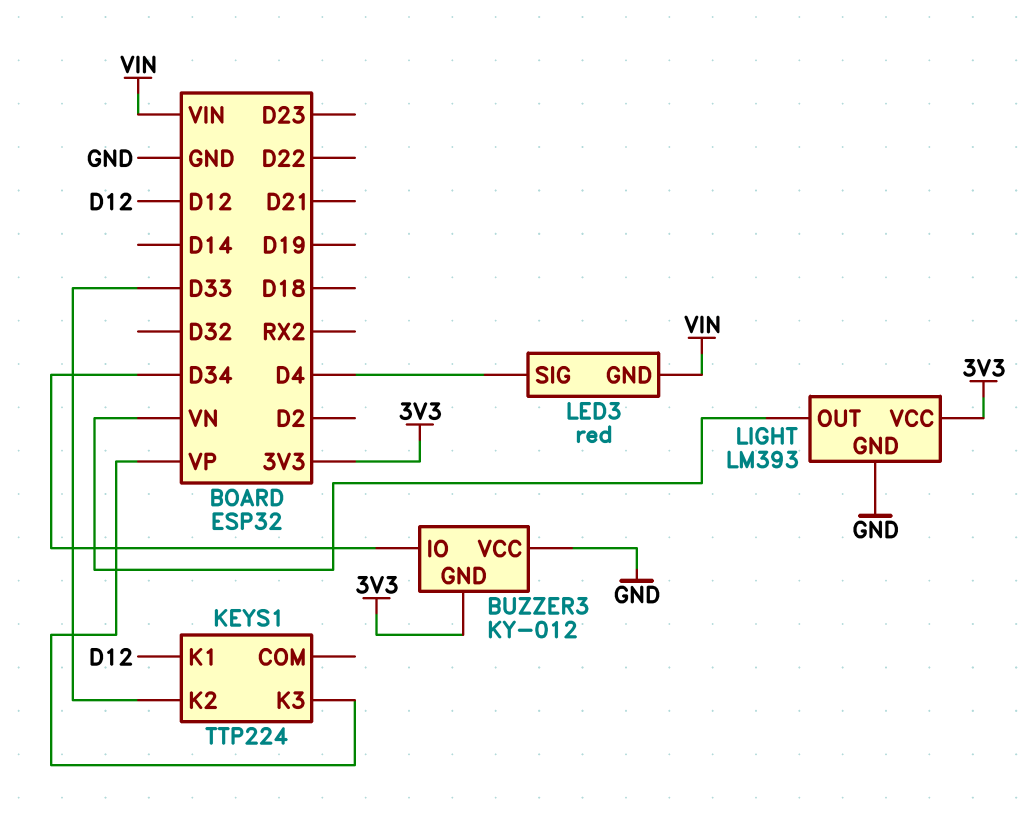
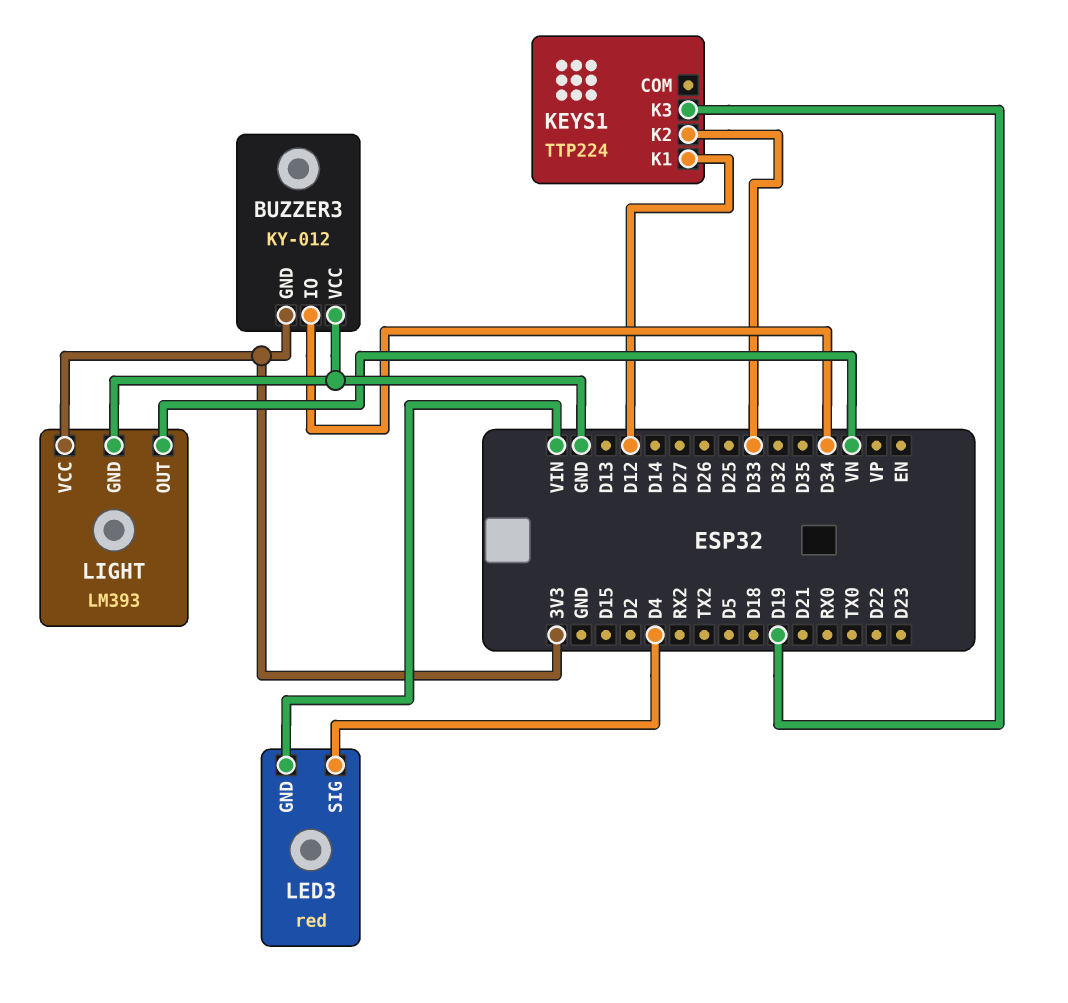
KEYS1 pin K3: VP -> D19

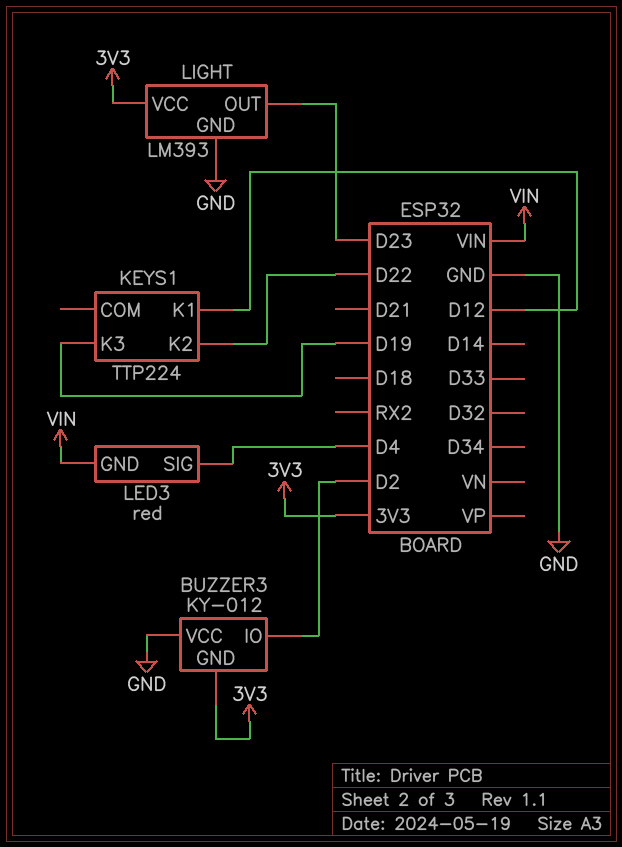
BUZZER3 pin IO: D34 -> D2
KEYS1 pin K2: D33 -> D22
LIGHT pin OUT: VN -> D23

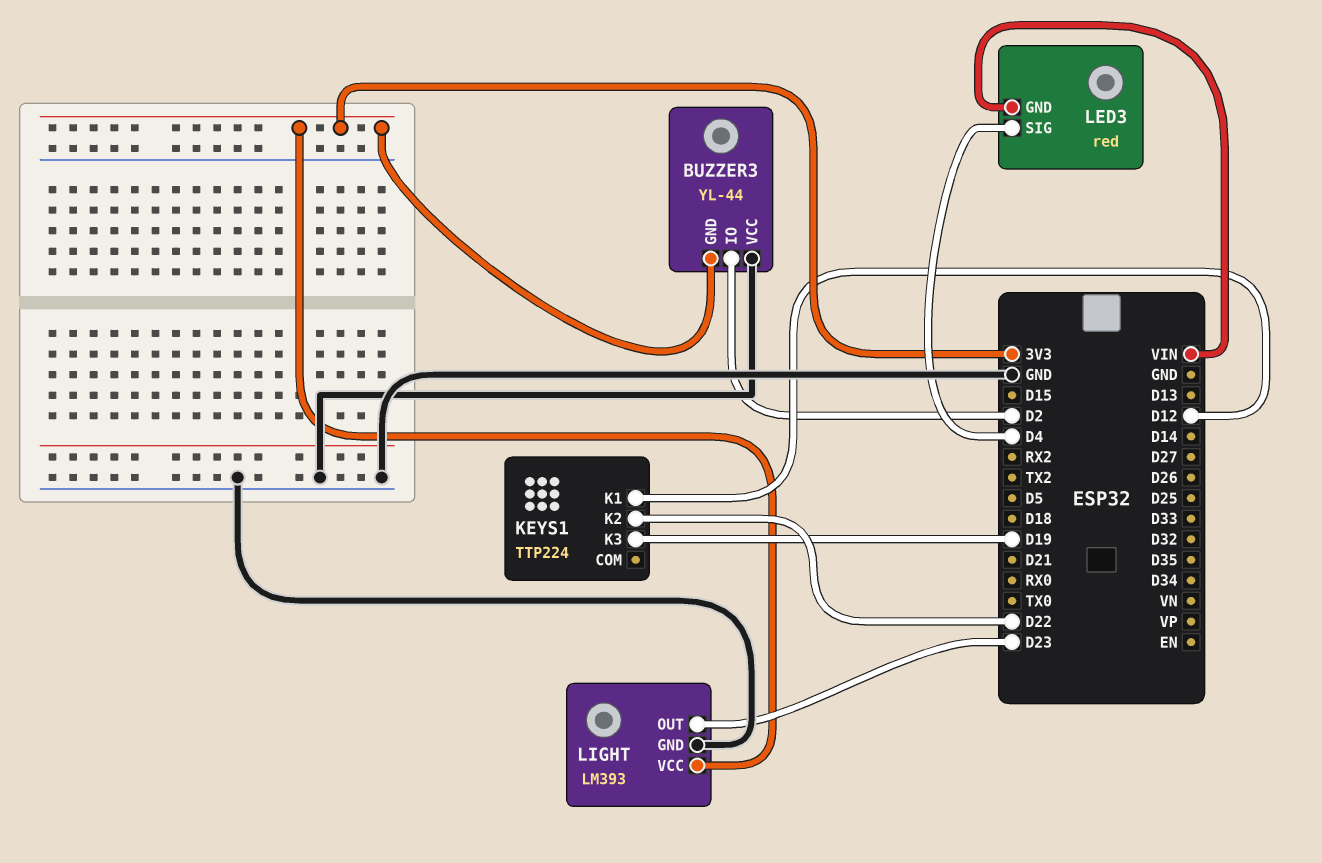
BUZZER3: KY-012 -> YL-44

